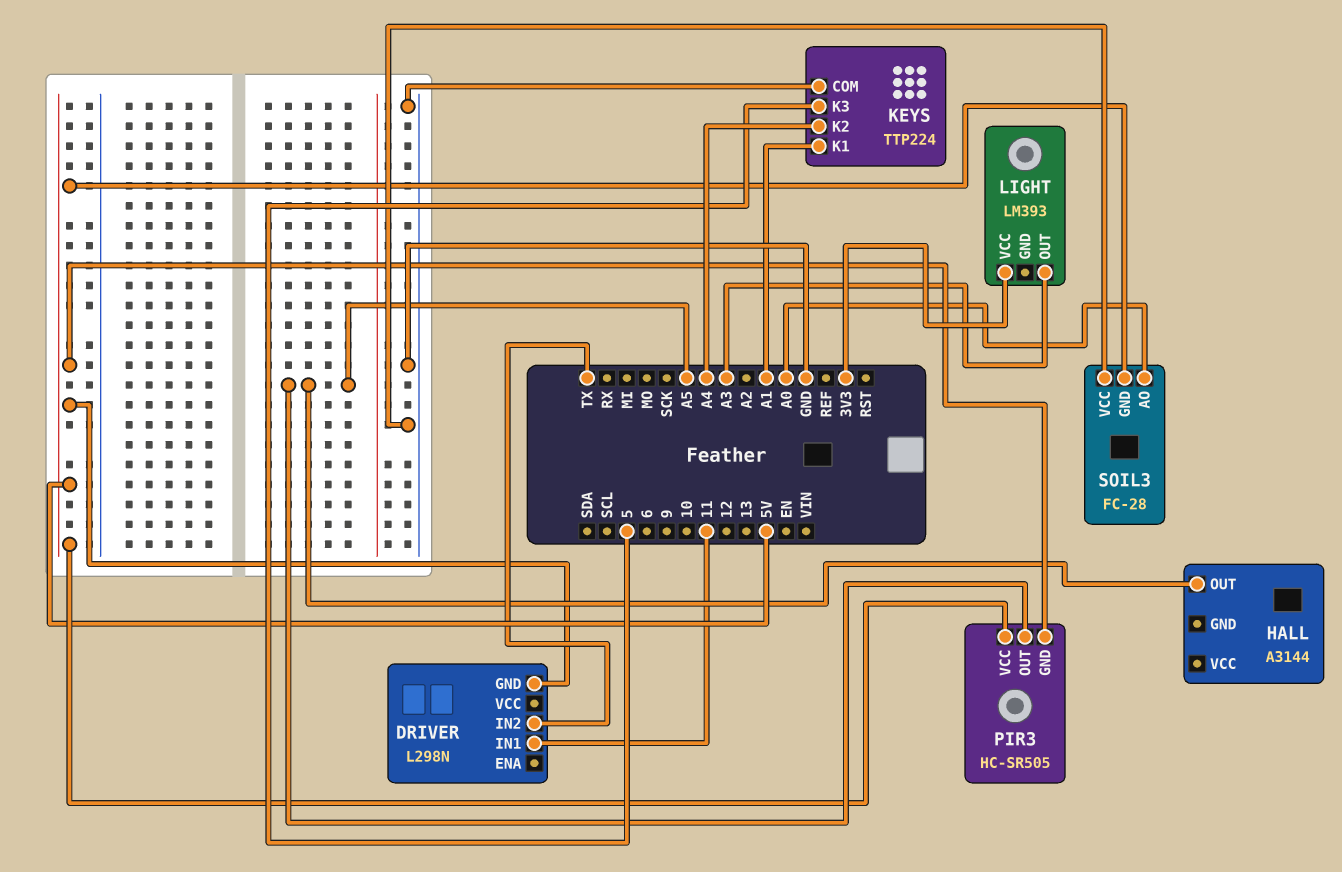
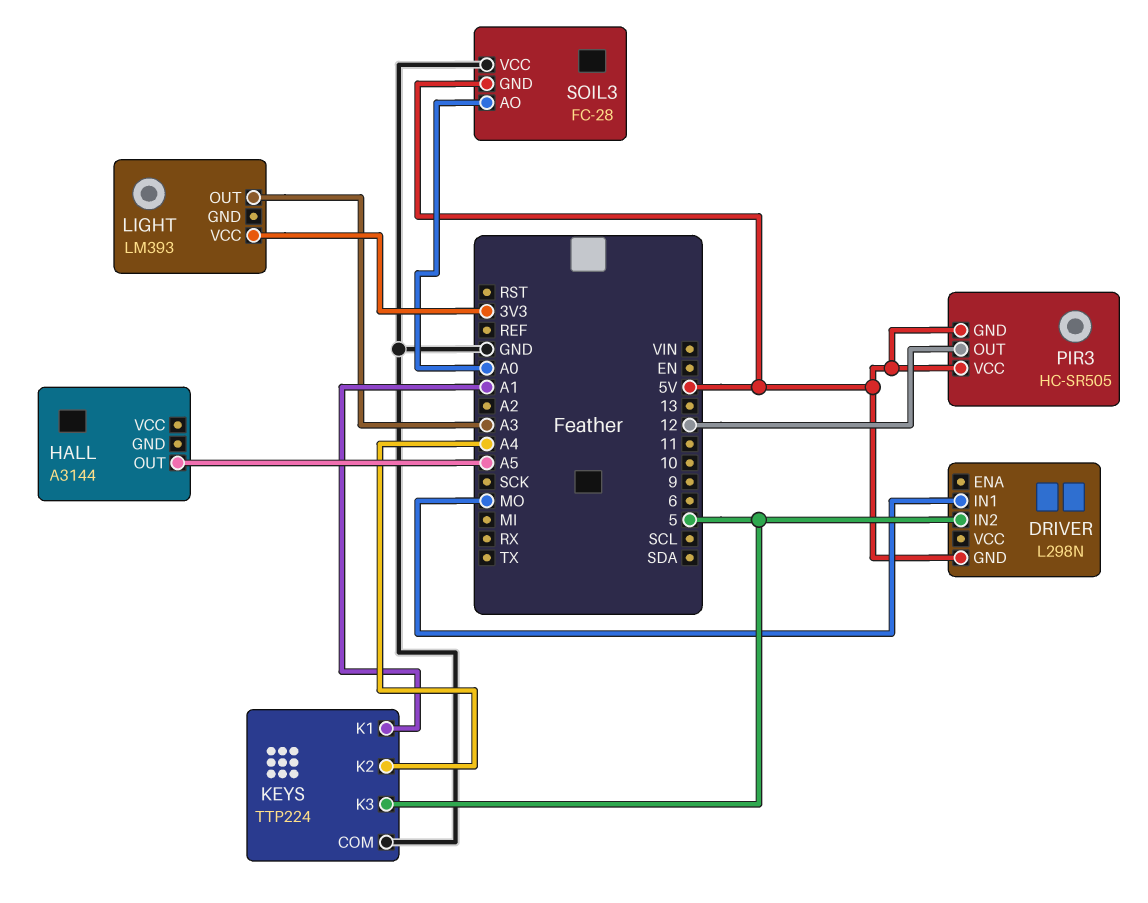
DRIVER pin IN1: 11 -> MO
DRIVER pin IN2: TX -> 5
PIR3 pin OUT: A5 -> 12

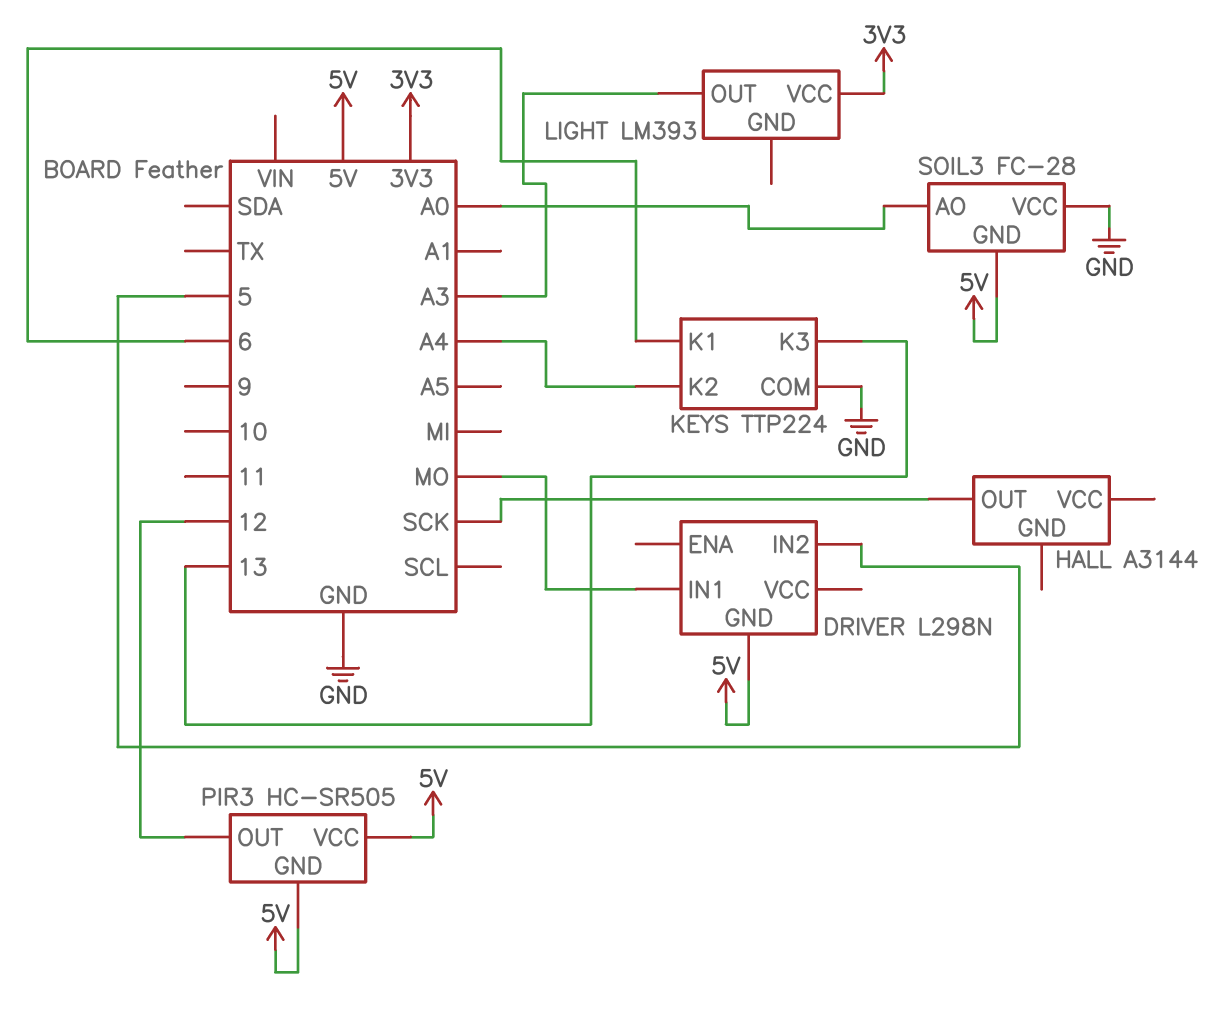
HALL pin OUT: A5 -> SCK
KEYS pin K1: A1 -> 6
KEYS pin K3: 5 -> 13

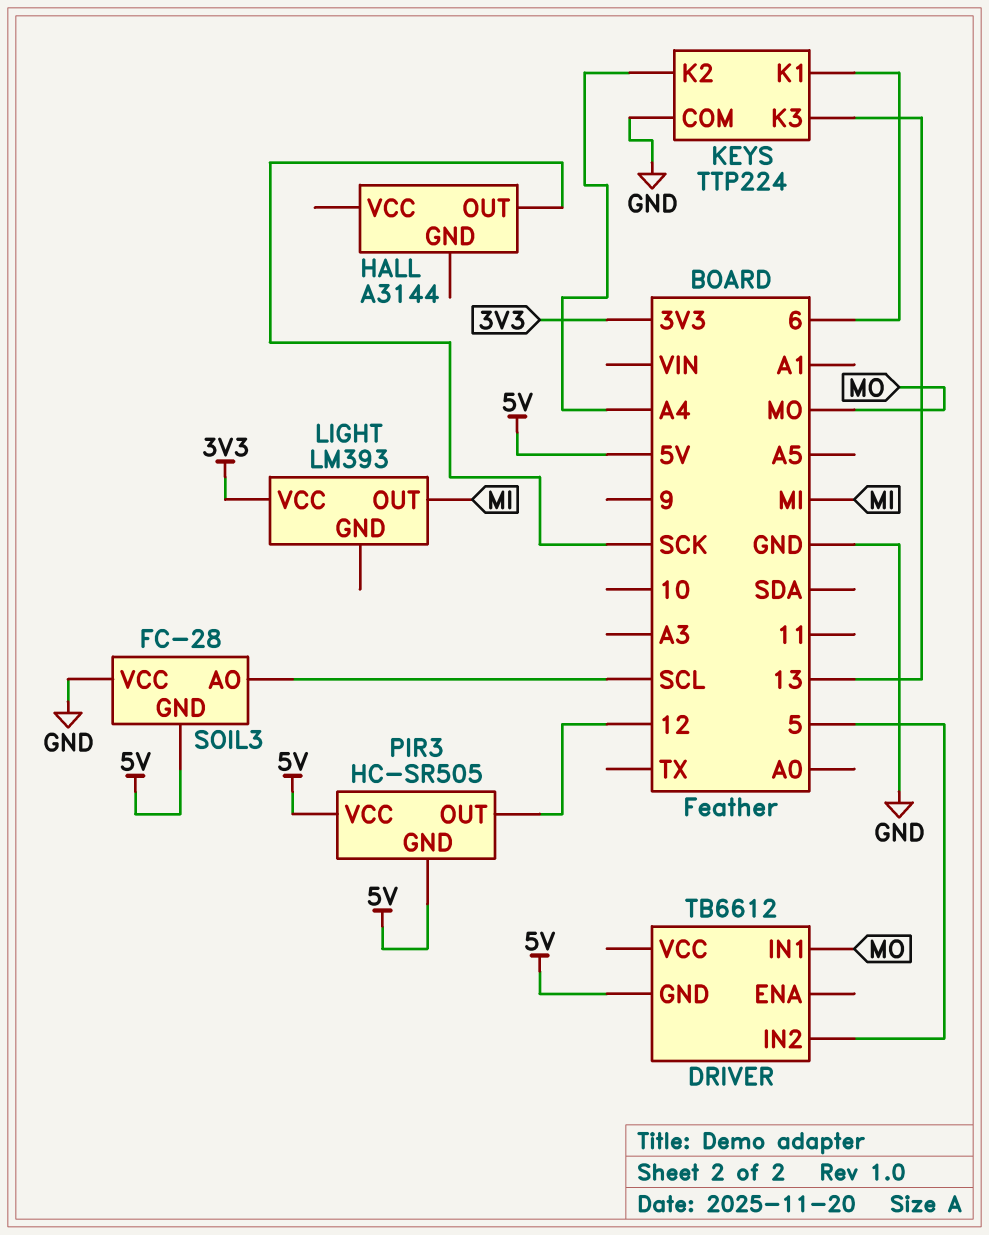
DRIVER: L298N -> TB6612
LIGHT pin OUT: A3 -> MI
SOIL3 pin AO: A0 -> SCL

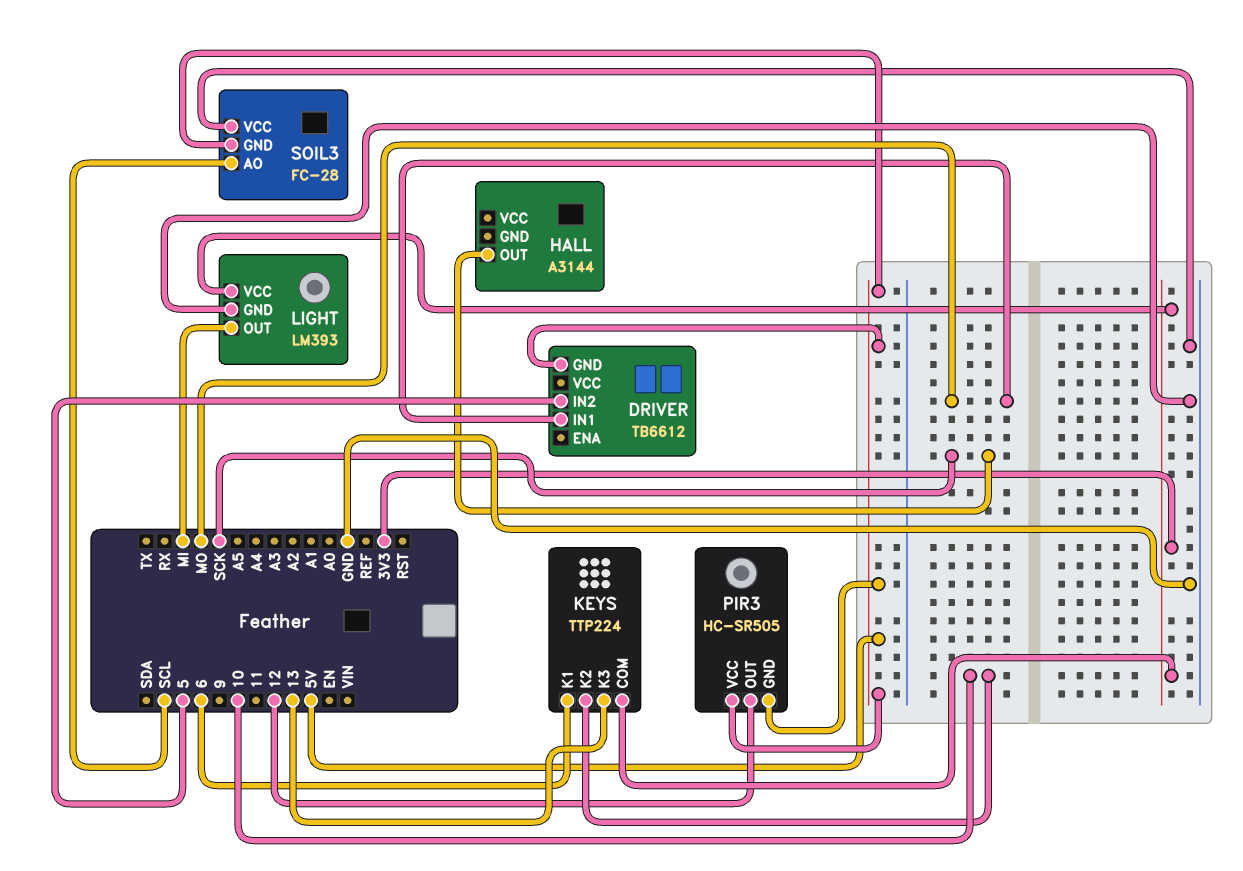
KEYS pin COM: GND -> 3V3
KEYS pin K2: A4 -> 10
LIGHT pin GND: none -> GND

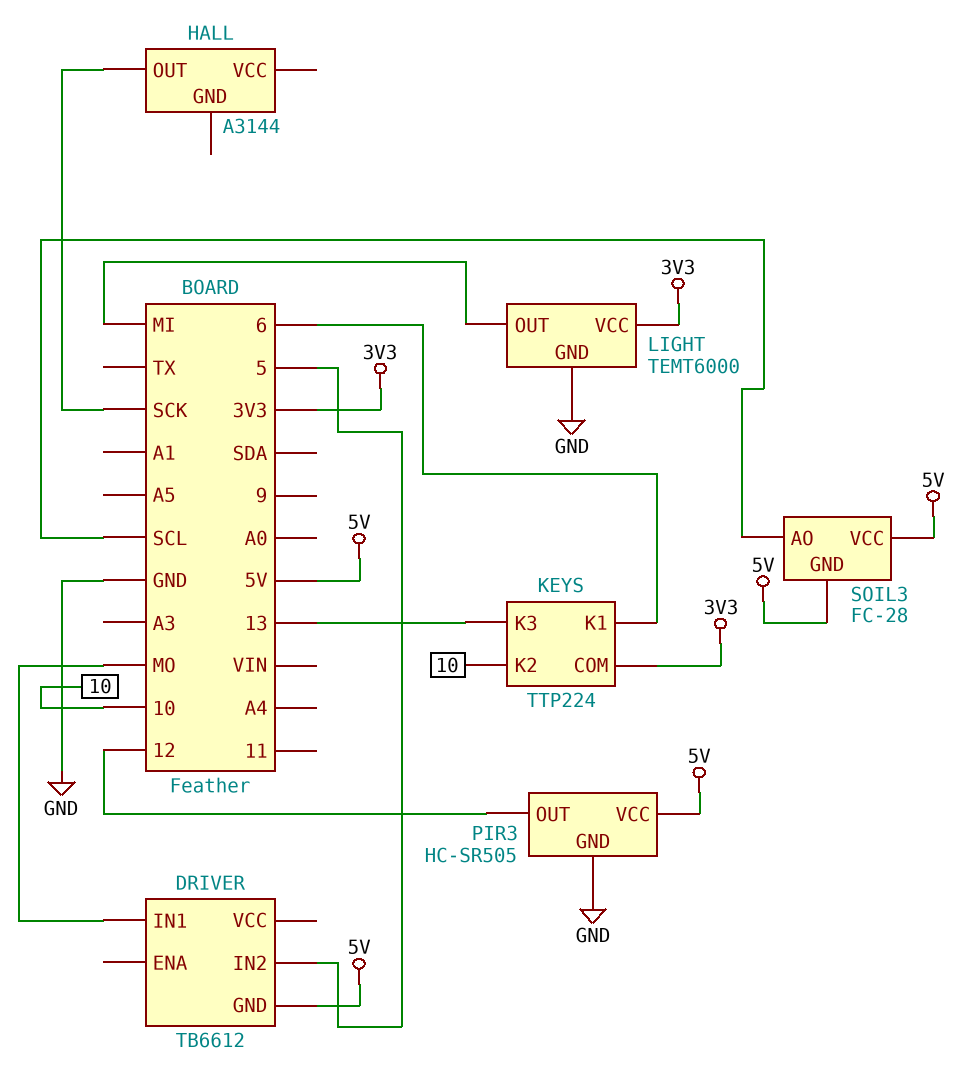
LIGHT: LM393 -> TEMT6000
PIR3 pin GND: 5V -> GND
SOIL3 pin VCC: GND -> 5V

